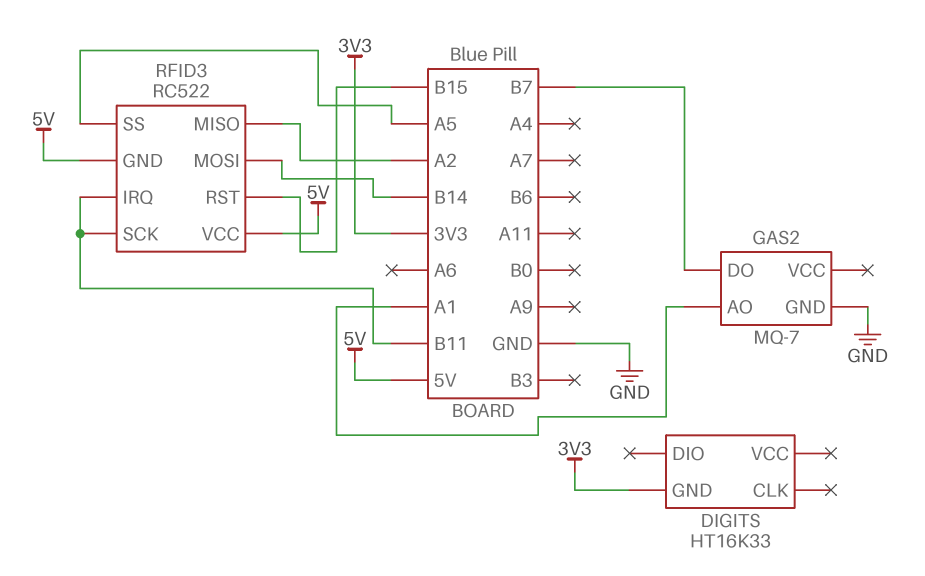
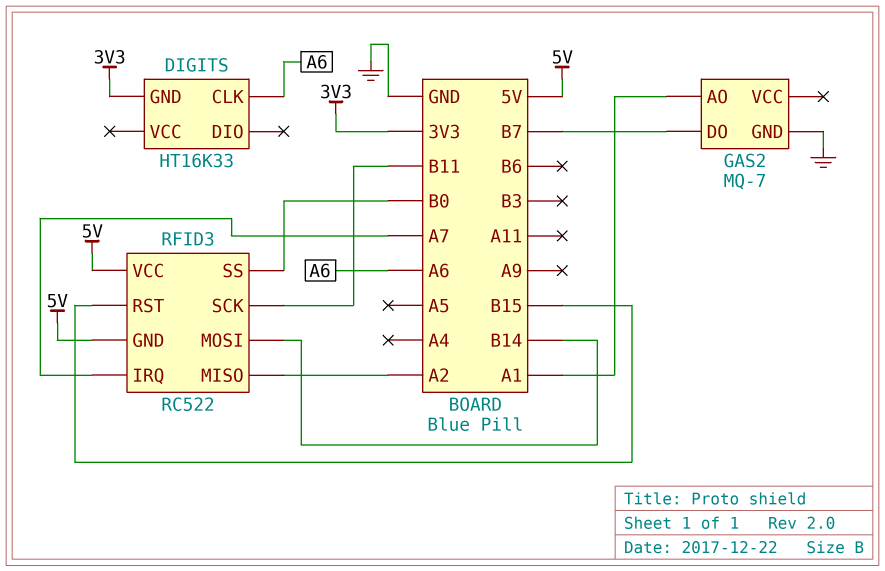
DIGITS pin CLK: none -> A6
RFID3 pin IRQ: B11 -> A7
RFID3 pin SS: A5 -> B0

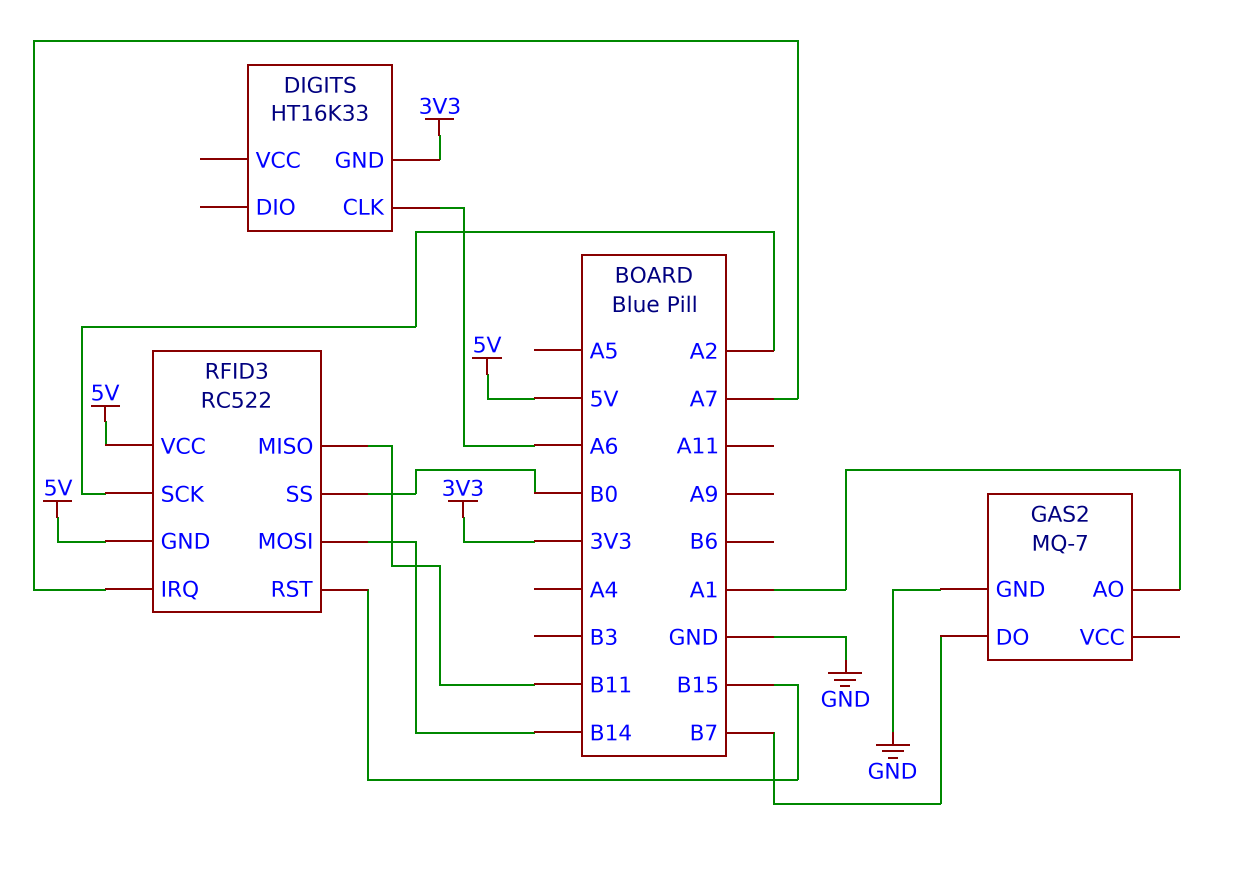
RFID3 pin MISO: A2 -> B11
RFID3 pin SCK: B11 -> A2

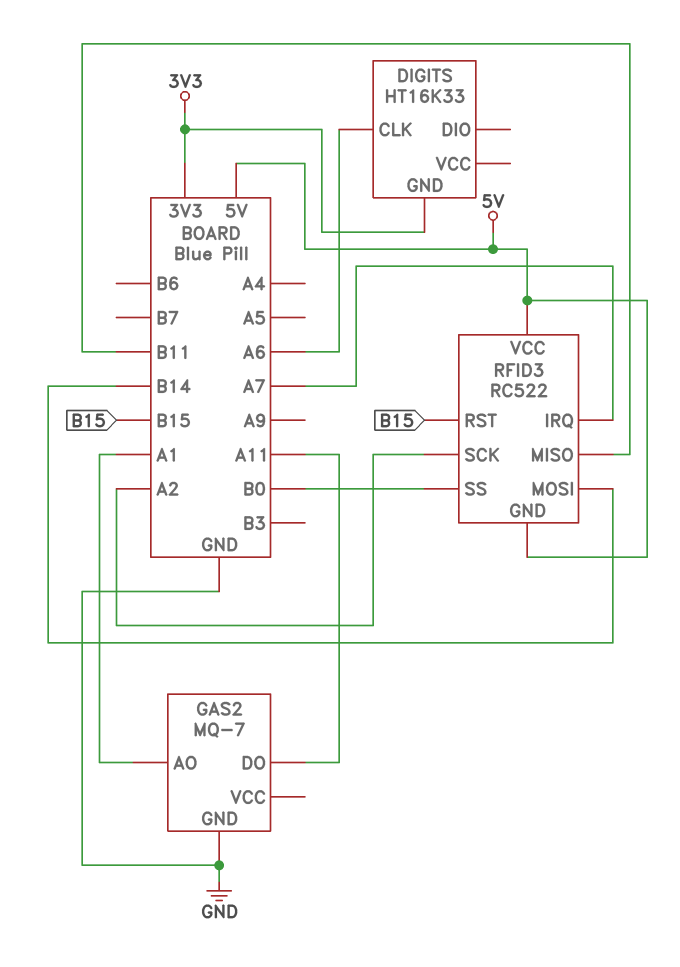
GAS2 pin DO: B7 -> A11

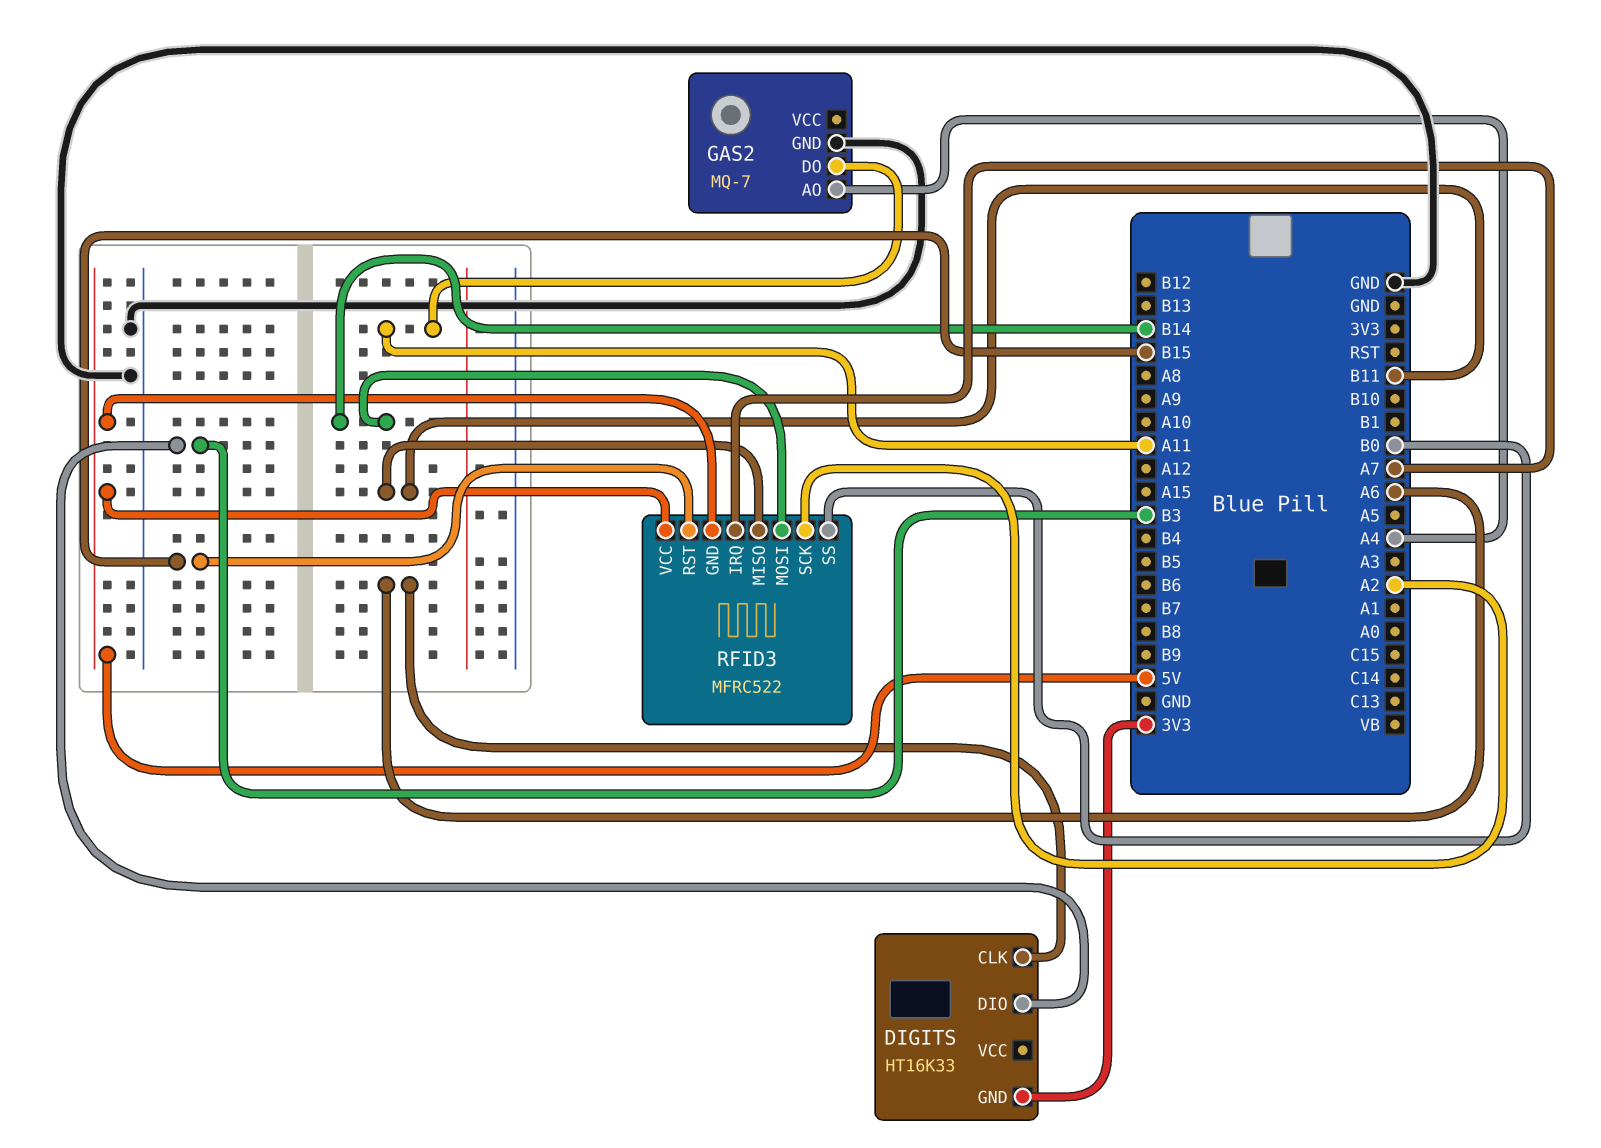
DIGITS pin DIO: none -> B3
GAS2 pin AO: A1 -> A4
RFID3: RC522 -> MFRC522

